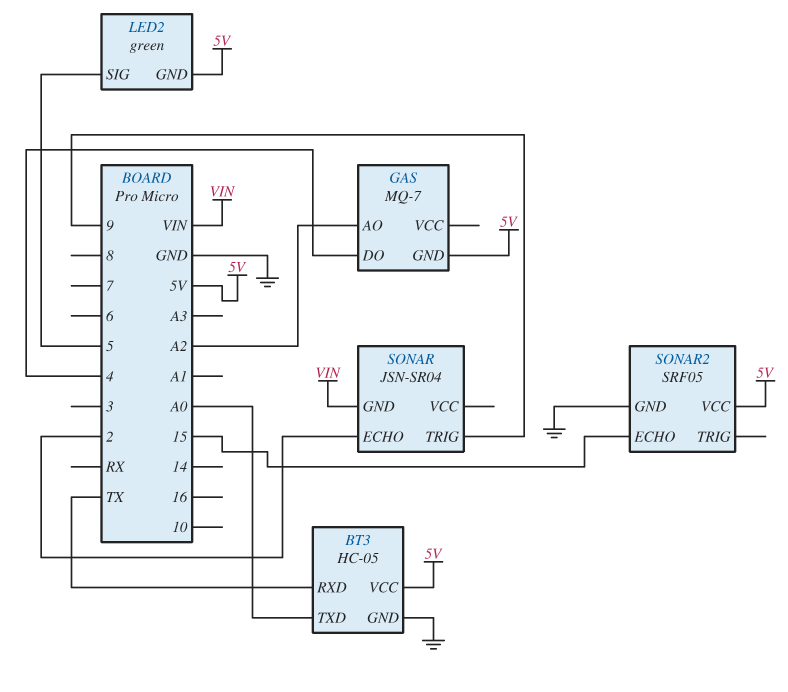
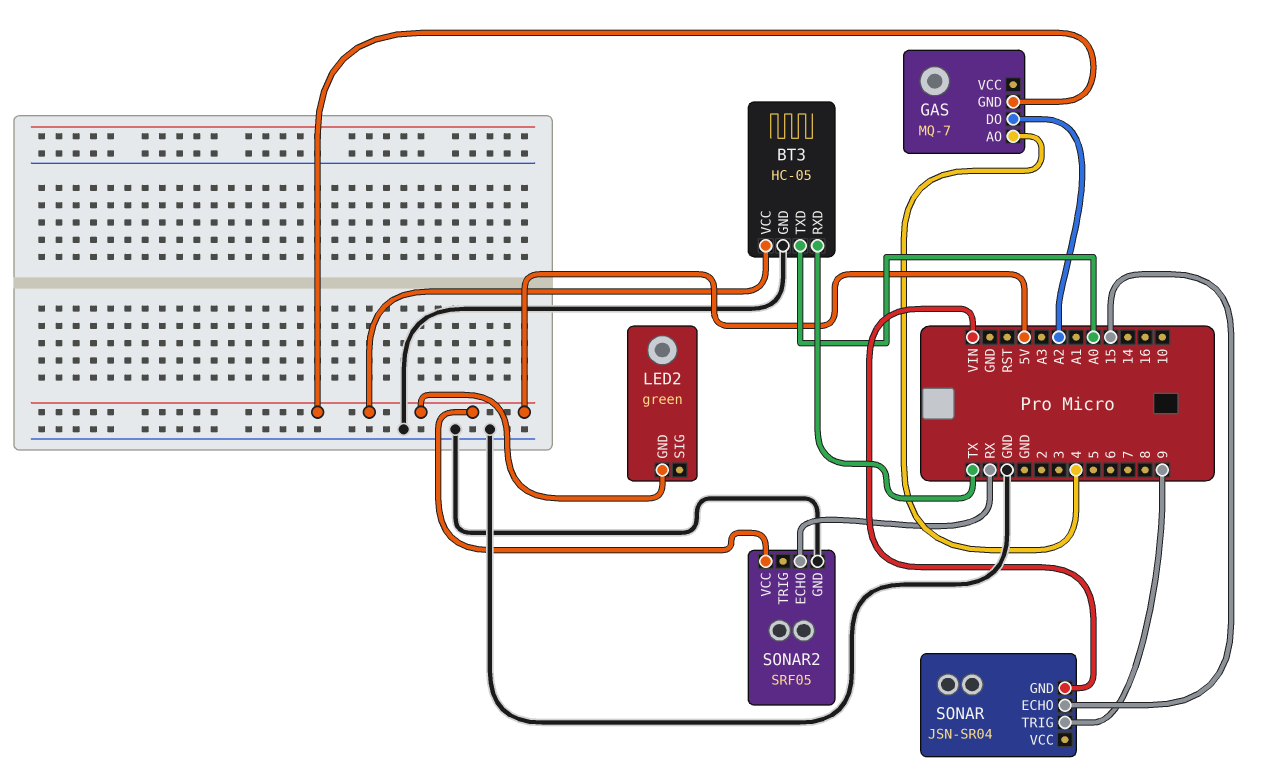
GAS pin AO: A2 -> 4
GAS pin DO: 4 -> A2
LED2 pin SIG: 5 -> none
SONAR pin ECHO: 2 -> 15
SONAR2 pin ECHO: 15 -> RX

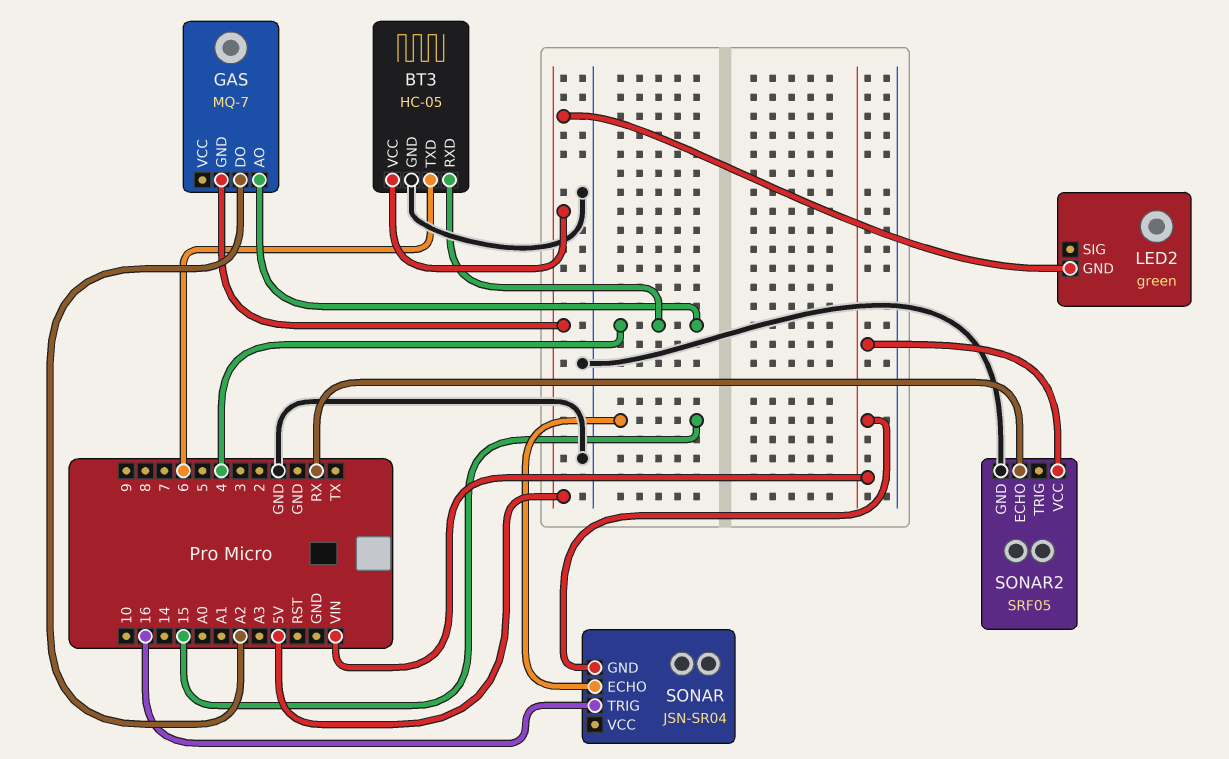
BT3 pin RXD: TX -> 4
BT3 pin TXD: A0 -> 6
SONAR pin TRIG: 9 -> 16
SONAR2 pin VCC: 5V -> VIN

